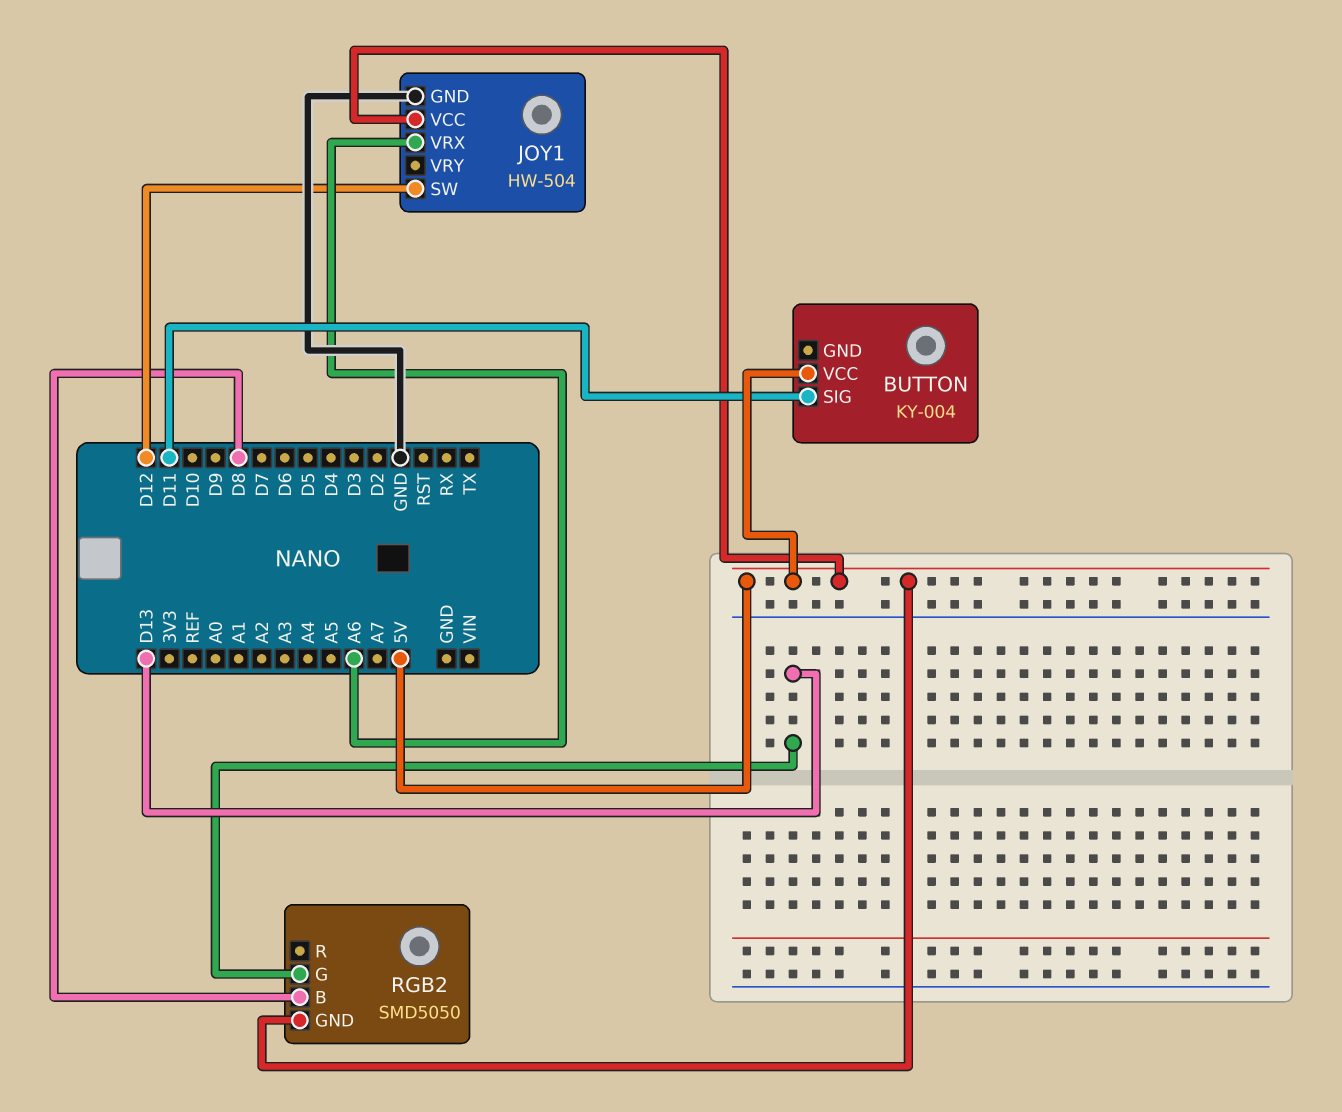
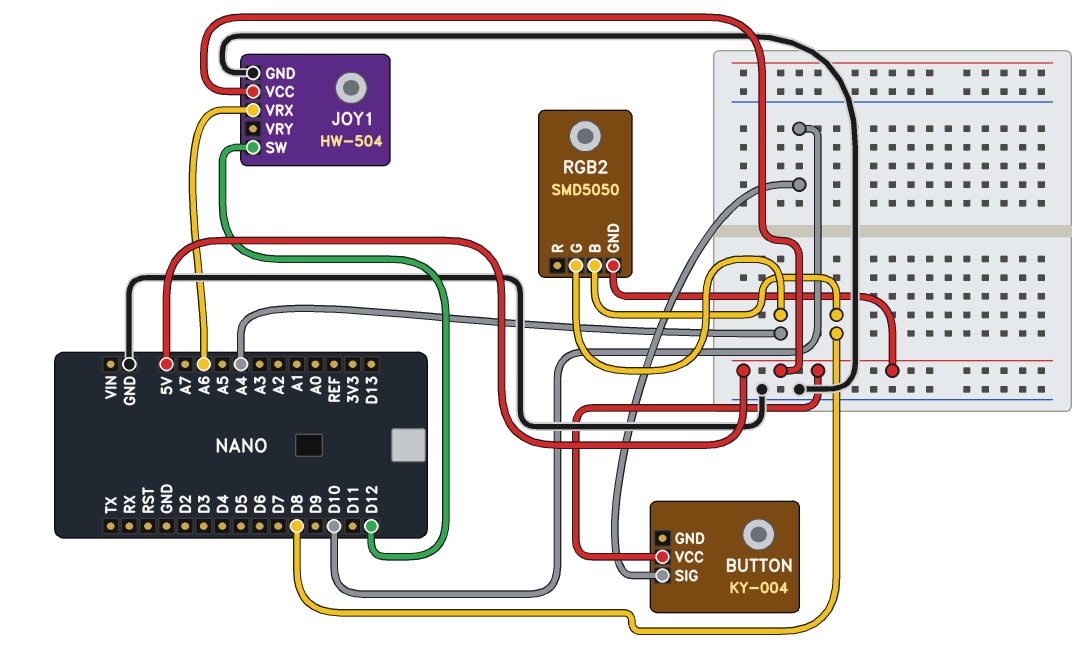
BUTTON pin SIG: D11 -> D10
RGB2 pin G: D13 -> A4

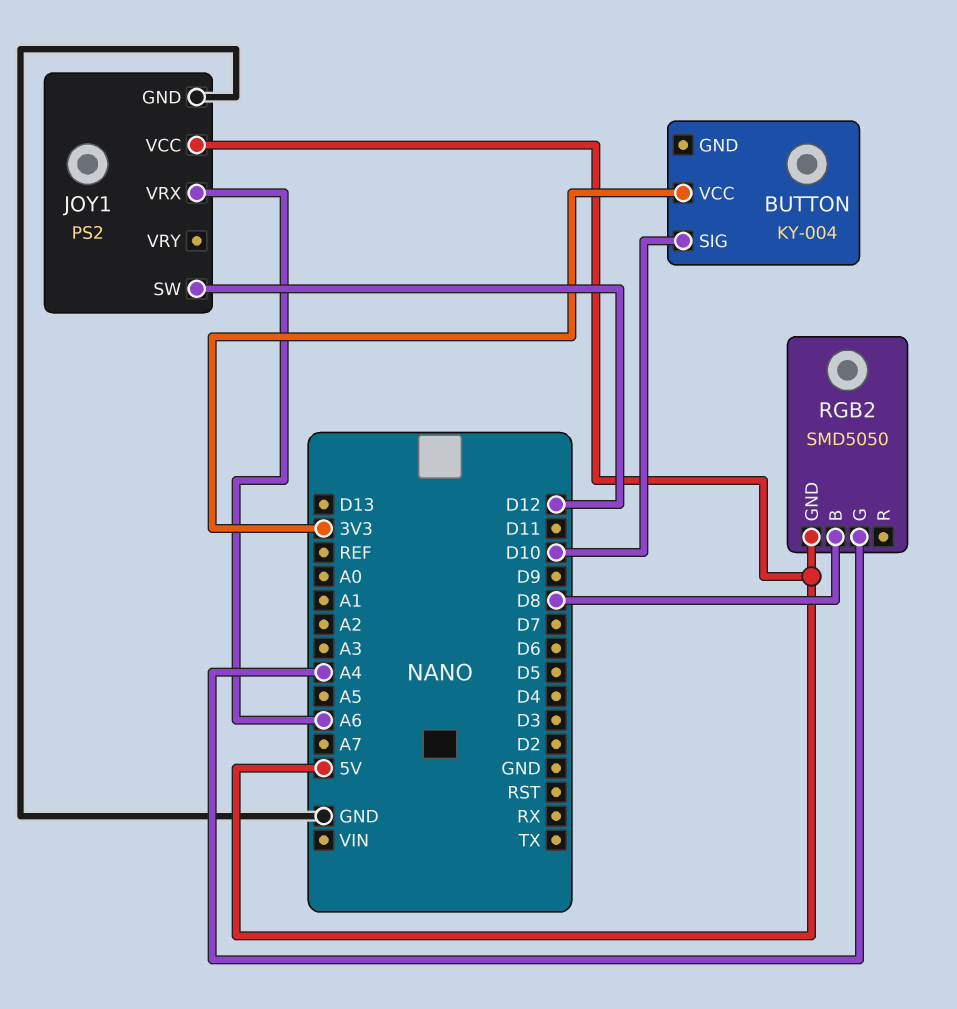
BUTTON pin VCC: 5V -> 3V3
JOY1: HW-504 -> PS2

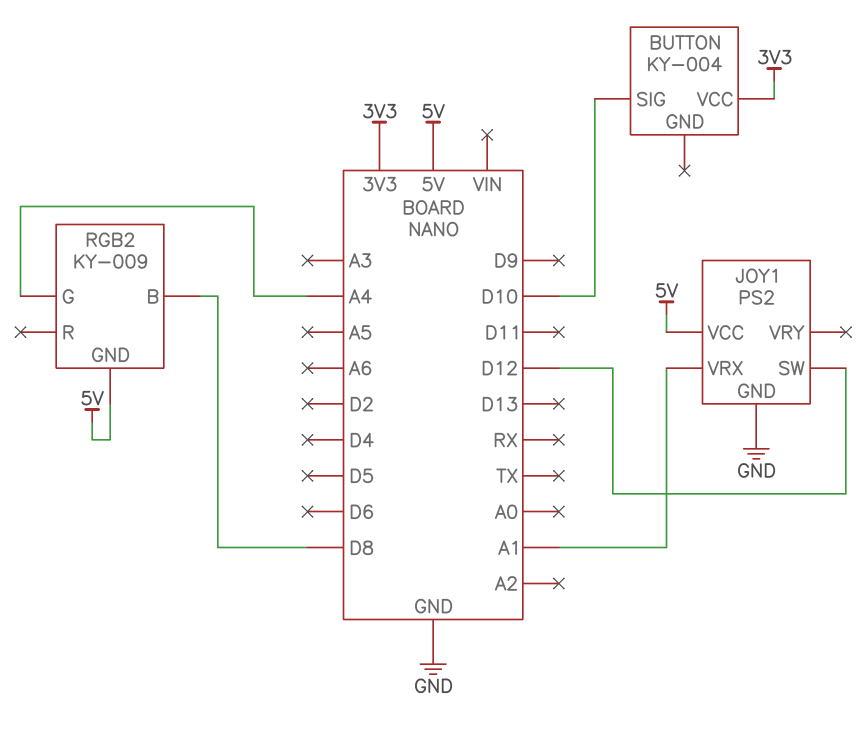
JOY1 pin VRX: A6 -> A1
RGB2: SMD5050 -> KY-009

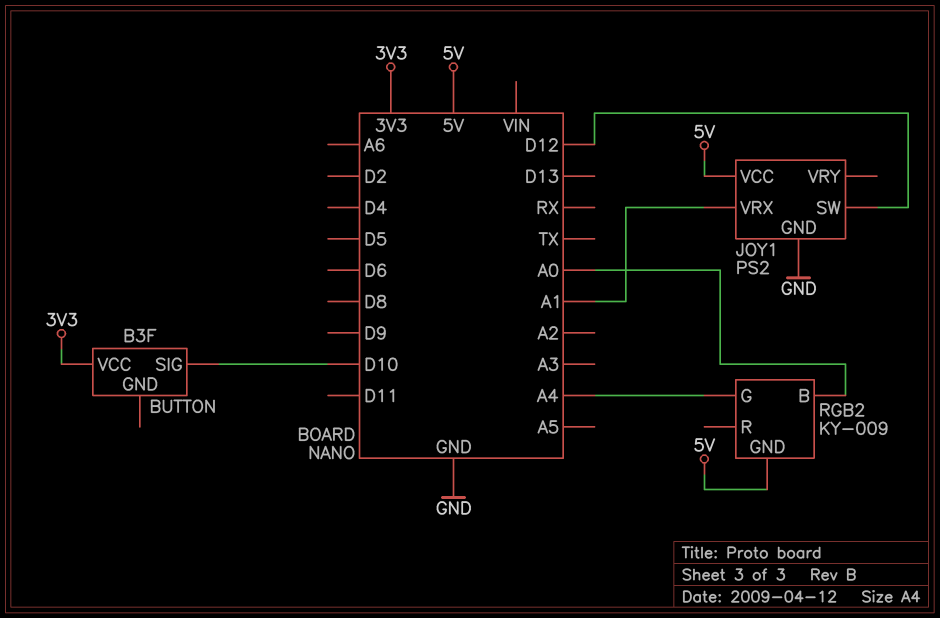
BUTTON: KY-004 -> B3F
RGB2 pin B: D8 -> A0

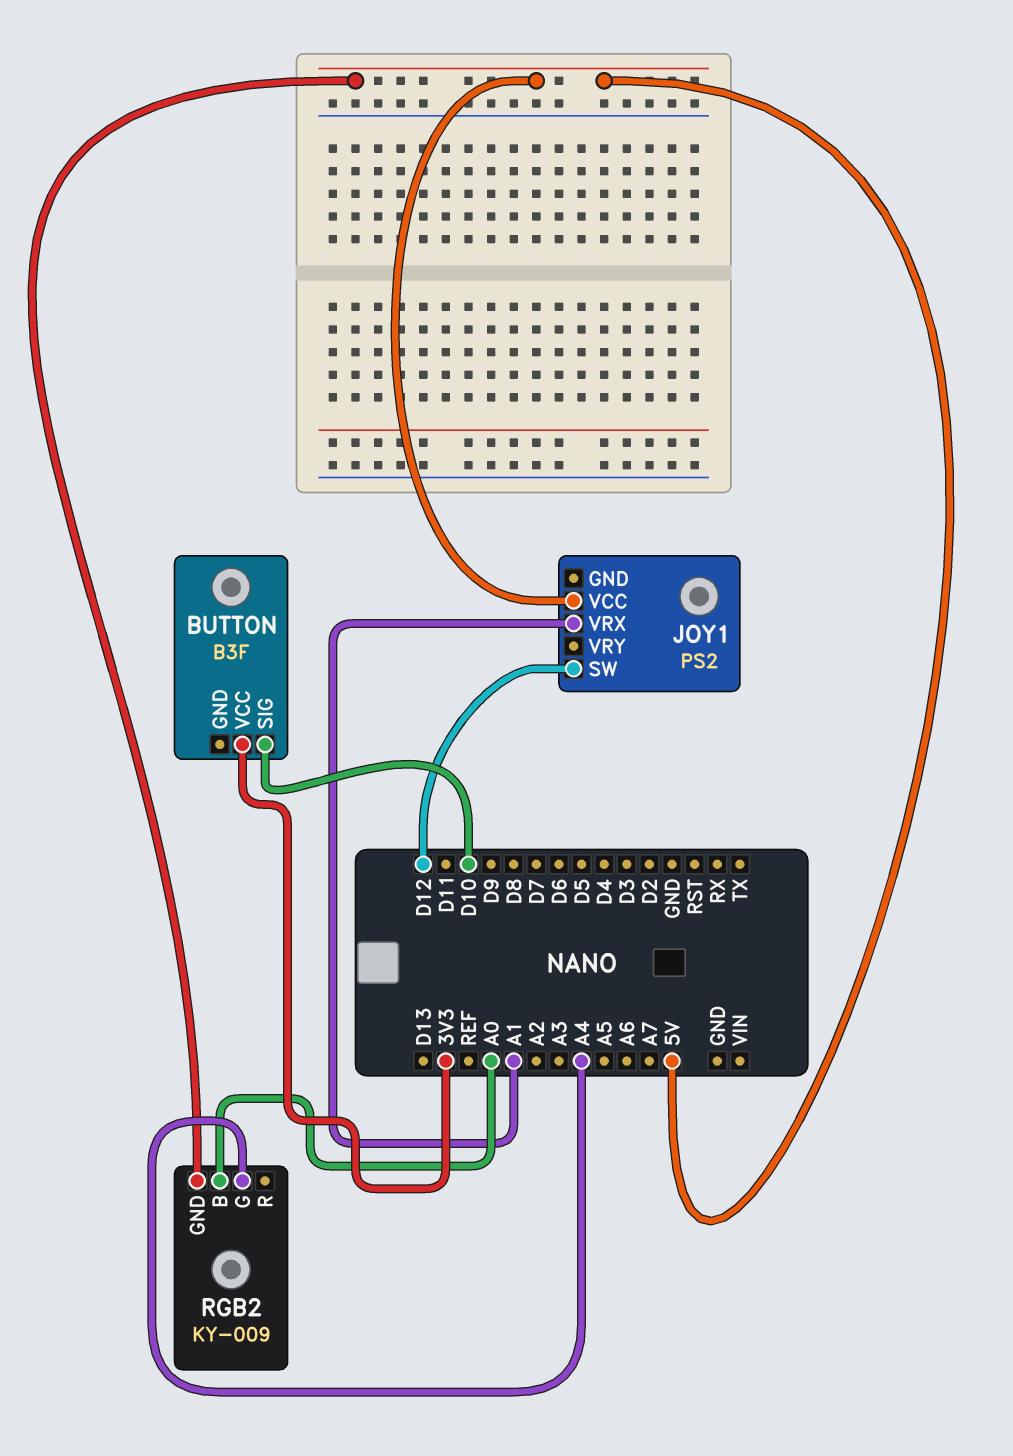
JOY1 pin GND: GND -> none

